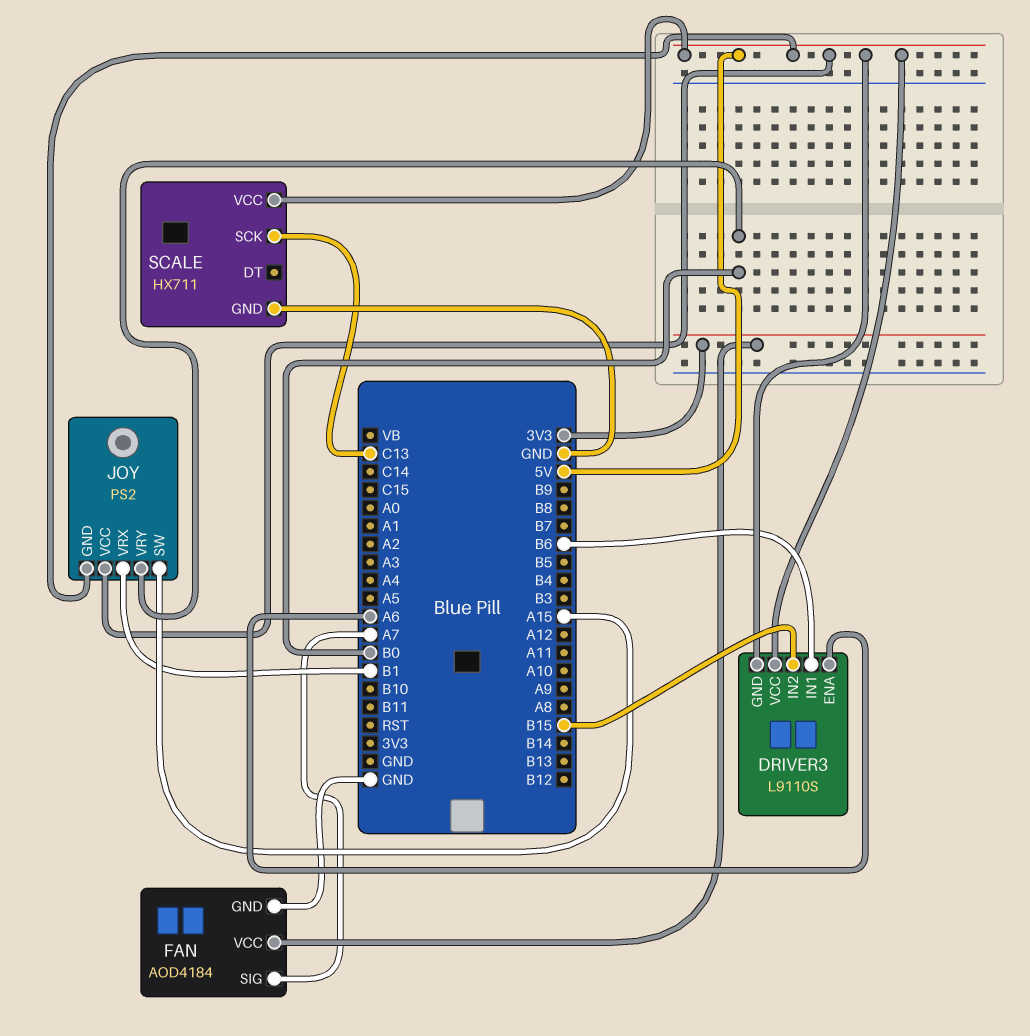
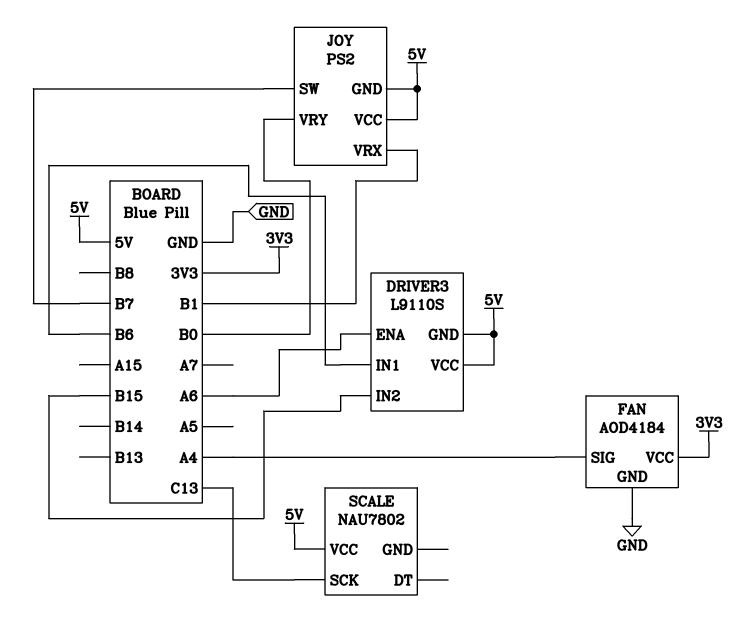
FAN pin SIG: A7 -> A4
JOY pin SW: A15 -> B7
SCALE: HX711 -> NAU7802
SCALE pin GND: GND -> none

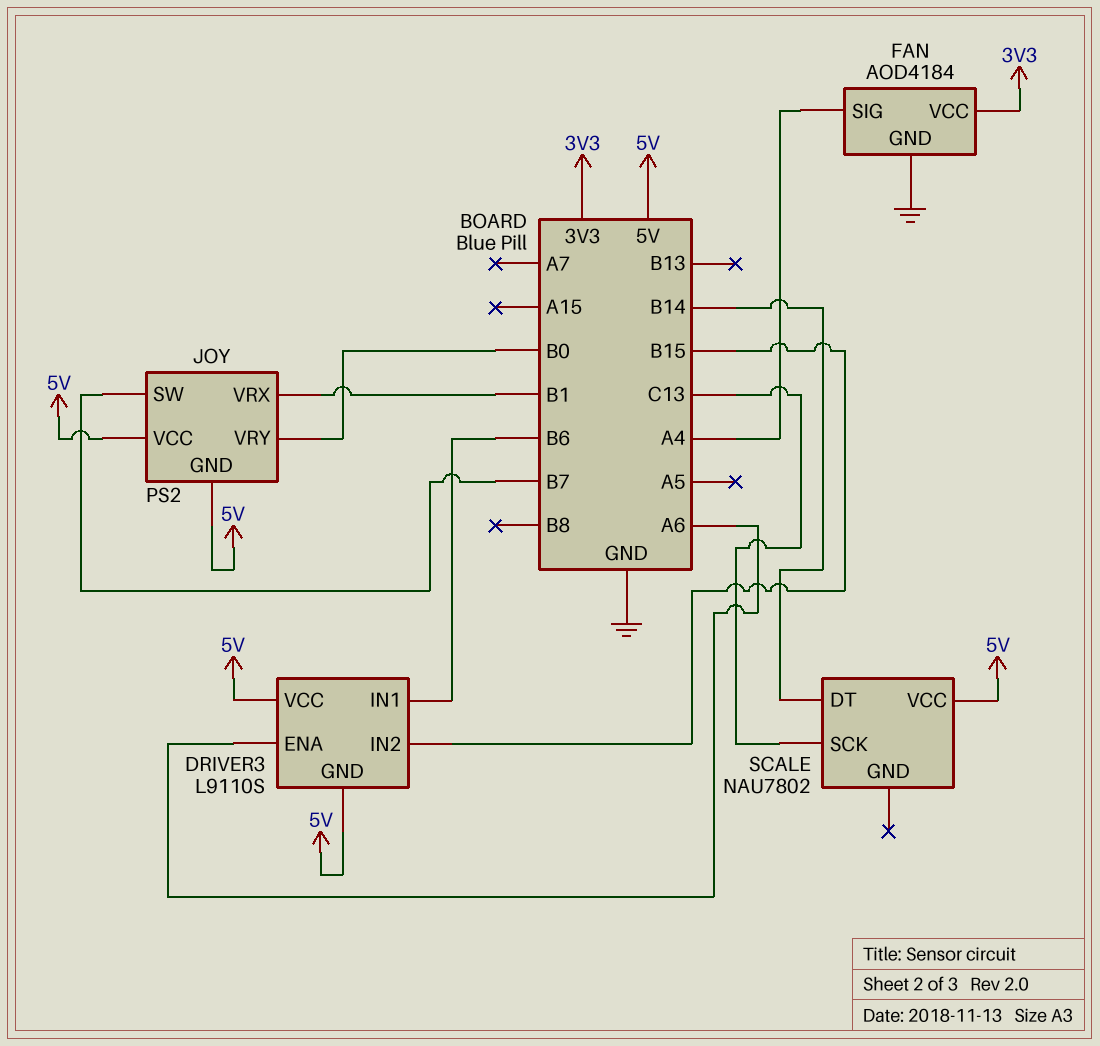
SCALE pin DT: none -> B14

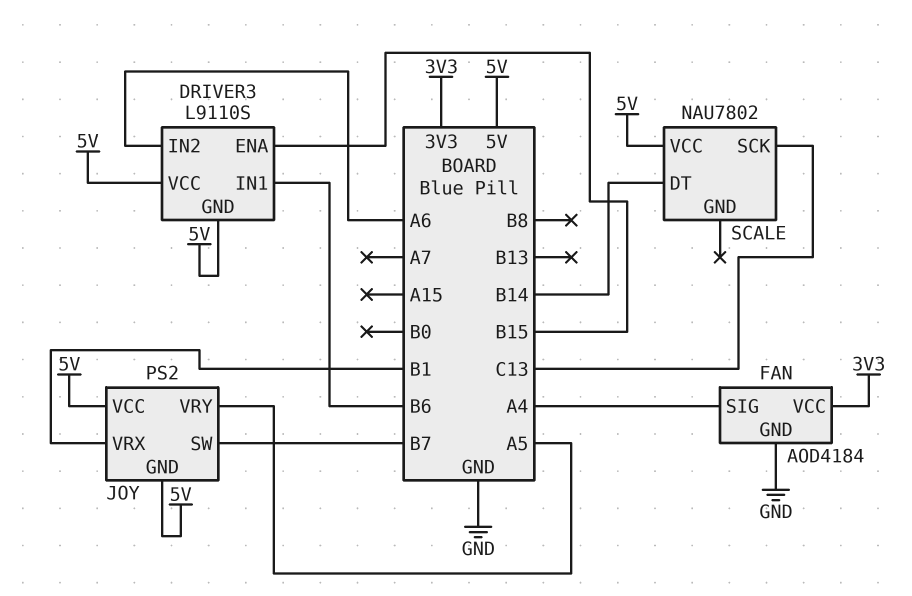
DRIVER3 pin ENA: A6 -> B15
DRIVER3 pin IN2: B15 -> A6
JOY pin VRY: B0 -> A5

